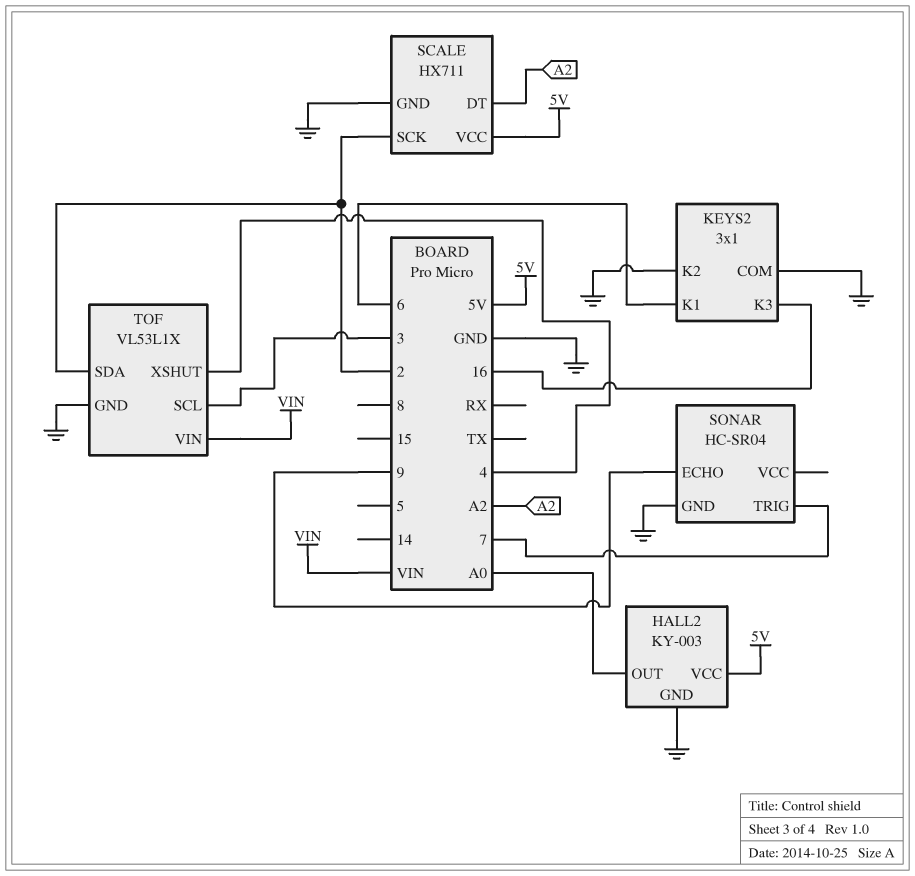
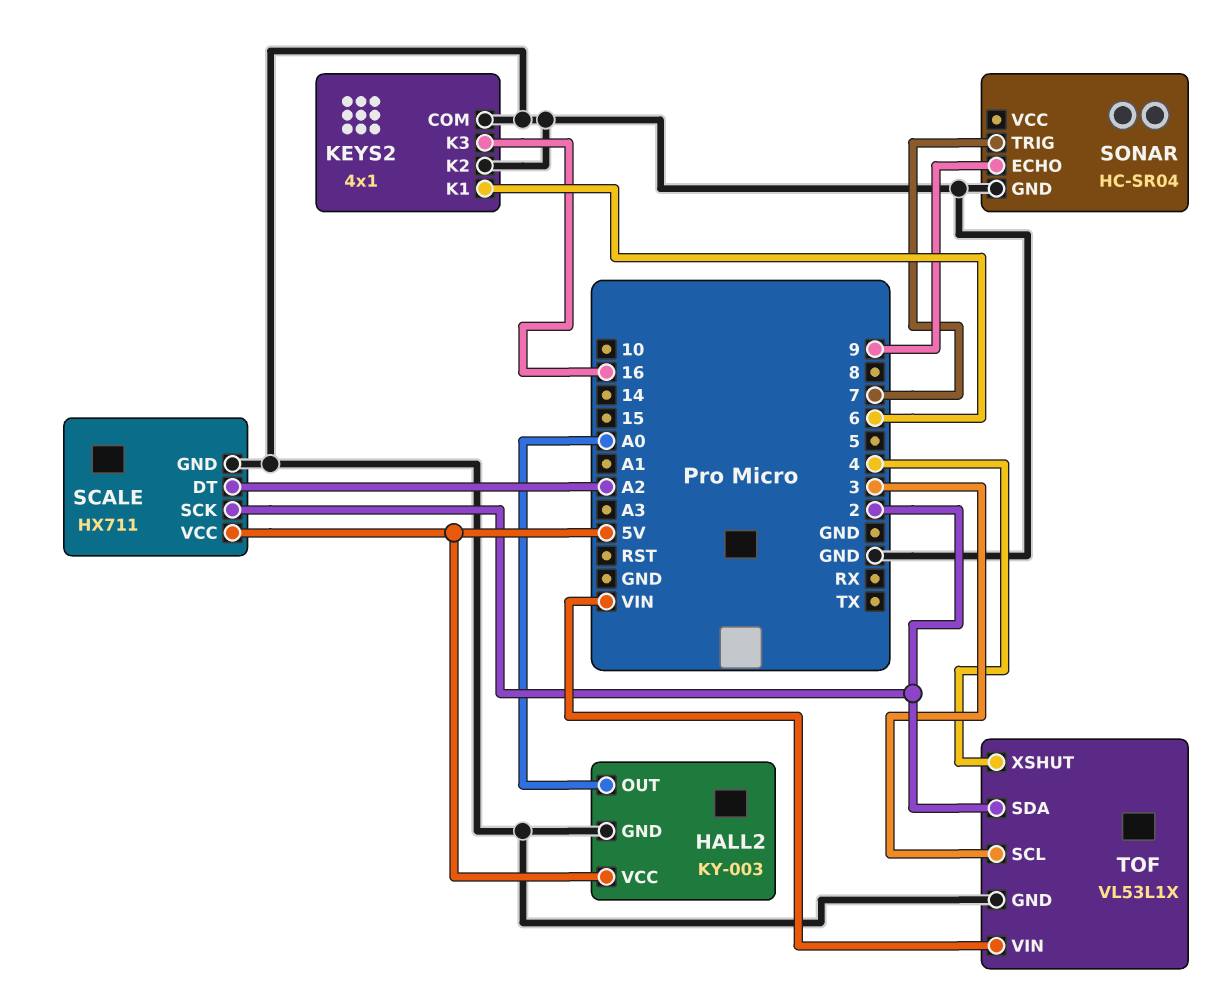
KEYS2: 3x1 -> 4x1

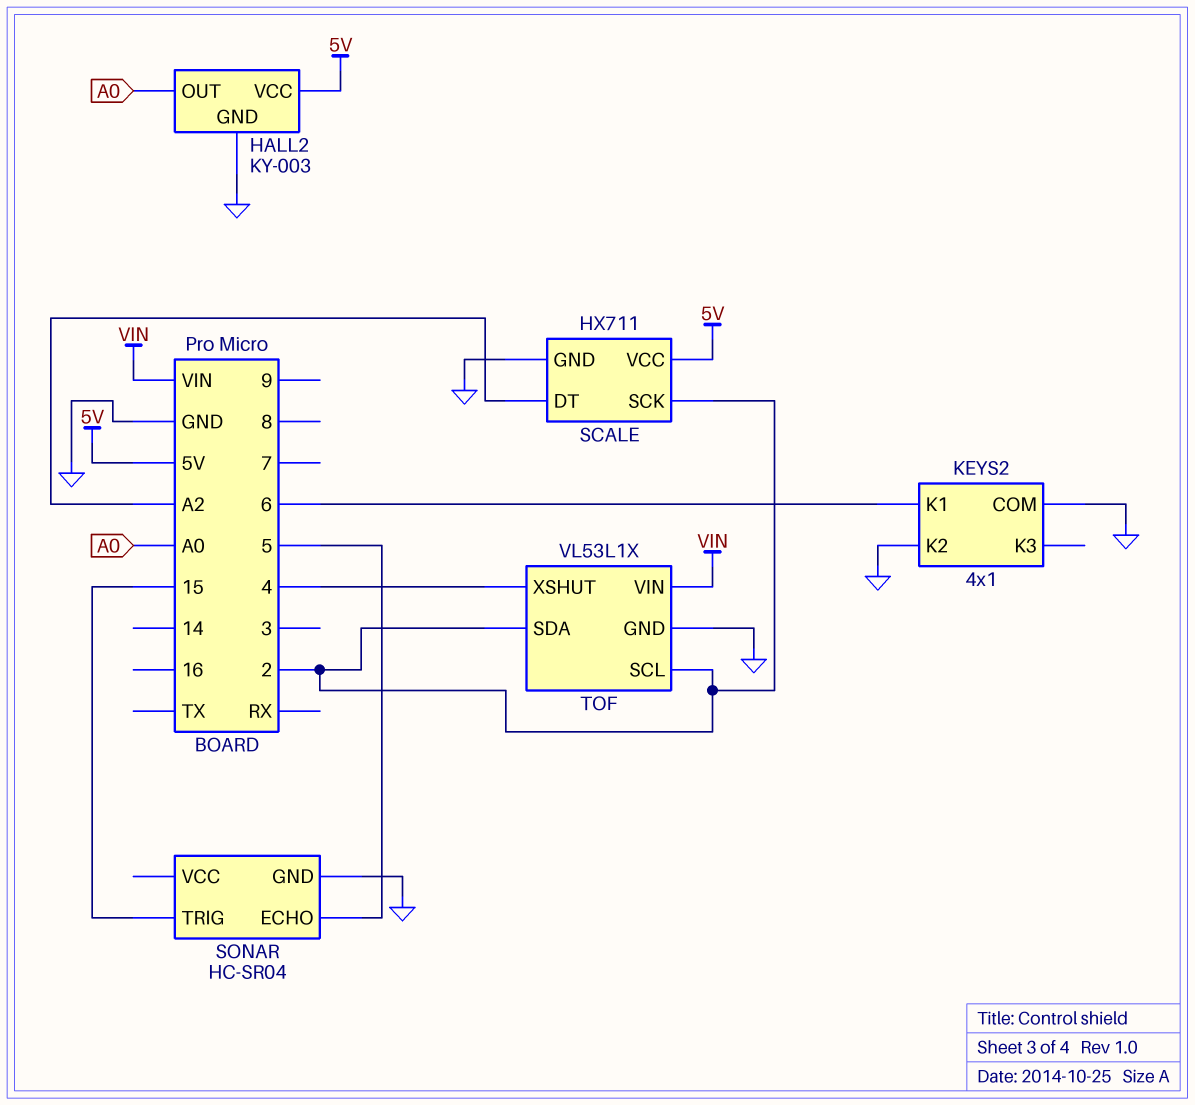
KEYS2 pin K3: 16 -> none
SONAR pin ECHO: 9 -> 5
SONAR pin TRIG: 7 -> 15
TOF pin SCL: 3 -> 2

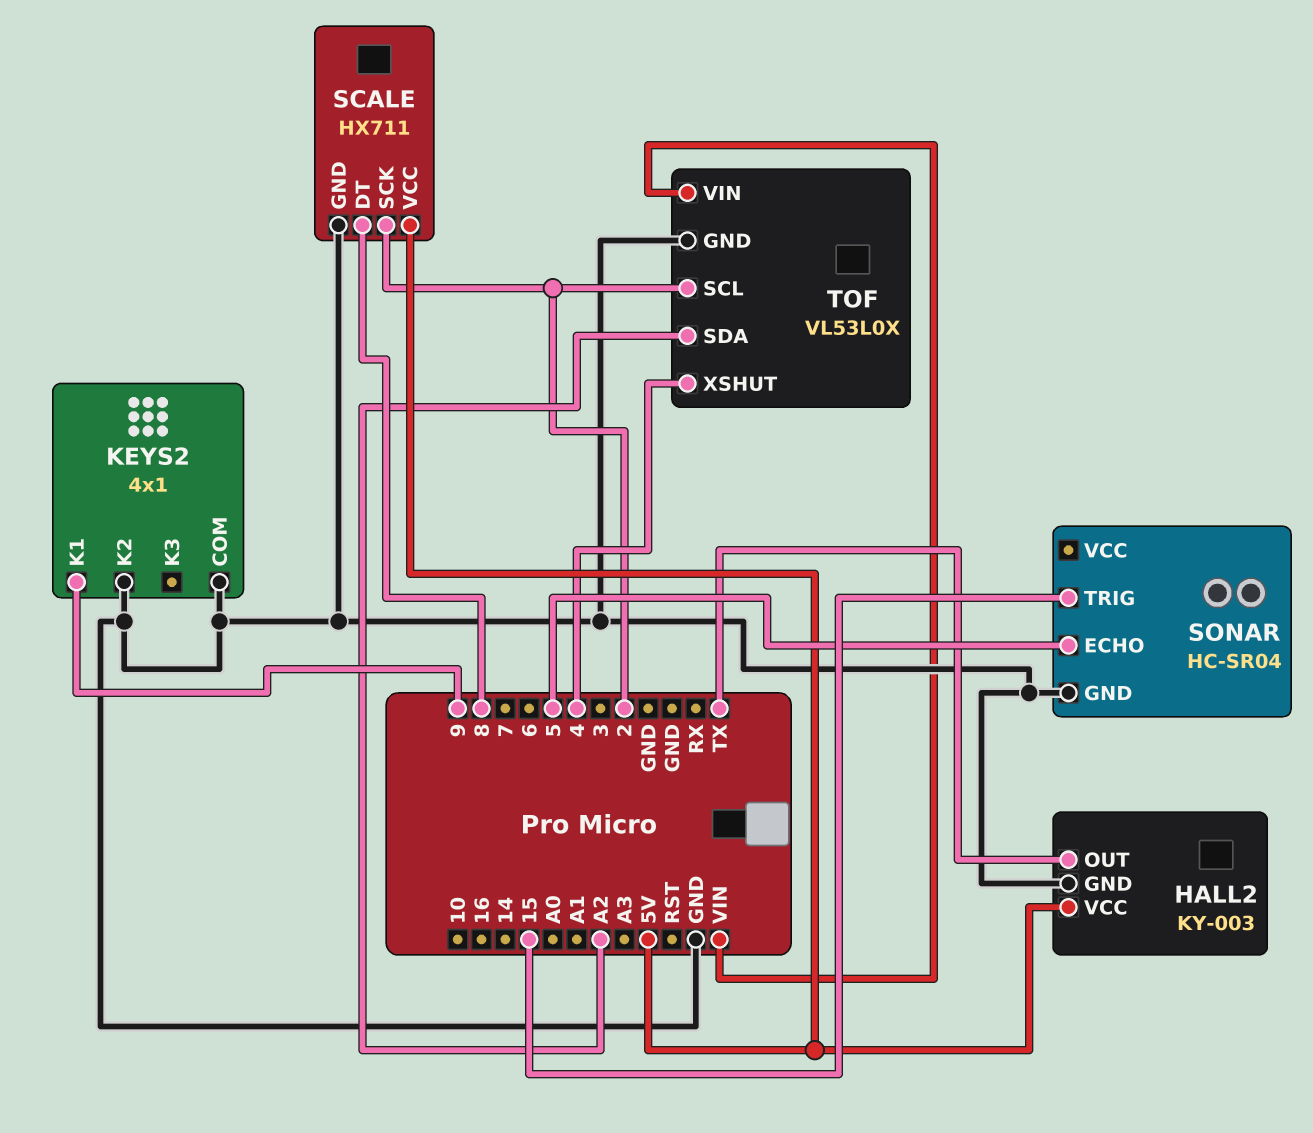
HALL2 pin OUT: A0 -> TX
KEYS2 pin K1: 6 -> 9
SCALE pin DT: A2 -> 8
TOF: VL53L1X -> VL53L0X
TOF pin SDA: 2 -> A2

